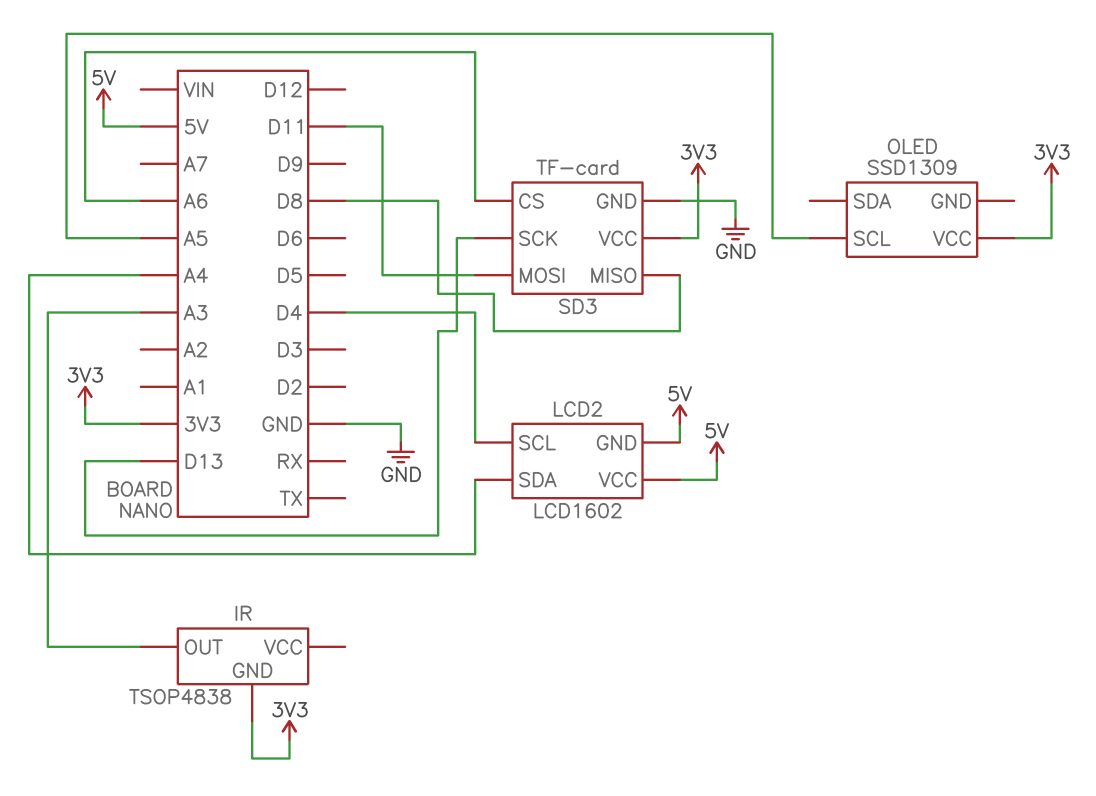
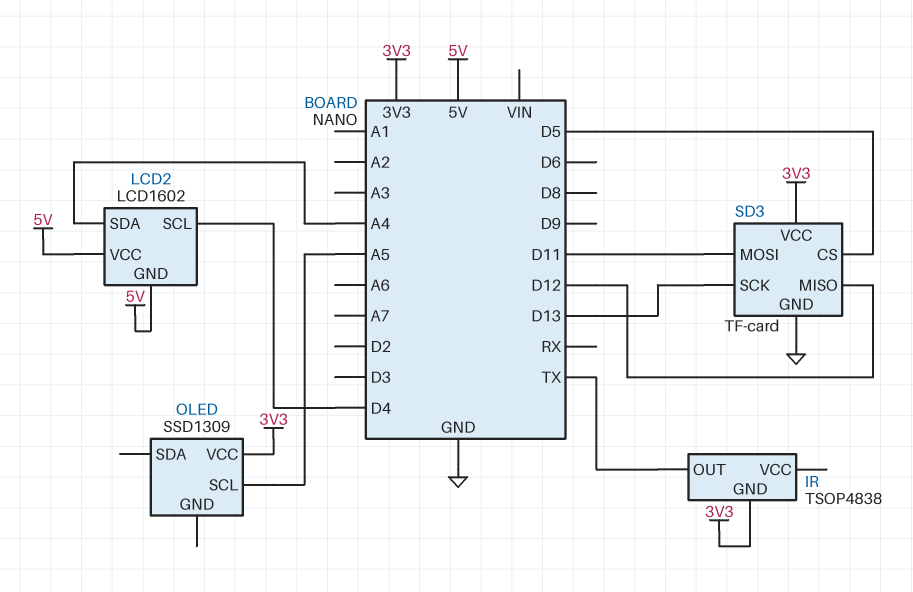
IR pin OUT: A3 -> TX
SD3 pin CS: A6 -> D5
SD3 pin MISO: D8 -> D12

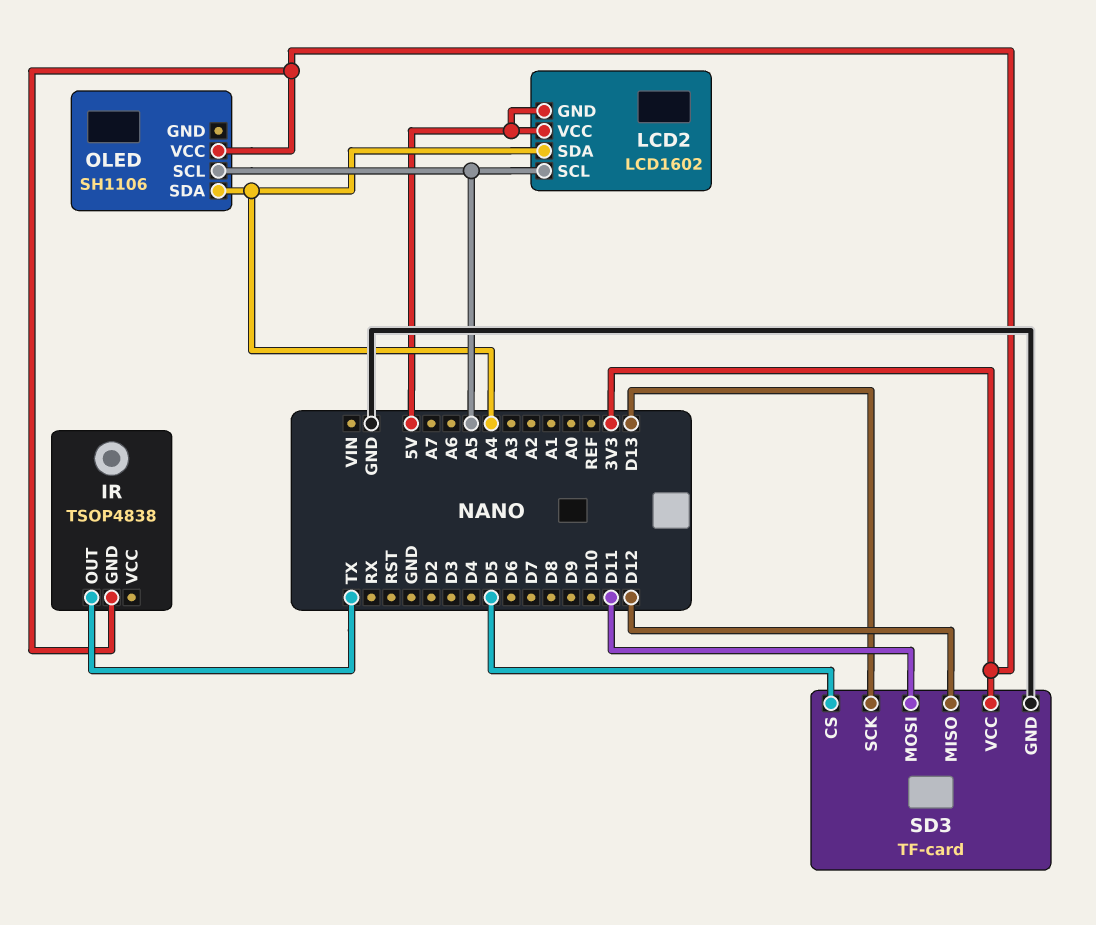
LCD2 pin SCL: D4 -> A5
OLED: SSD1309 -> SH1106
OLED pin SDA: none -> A4

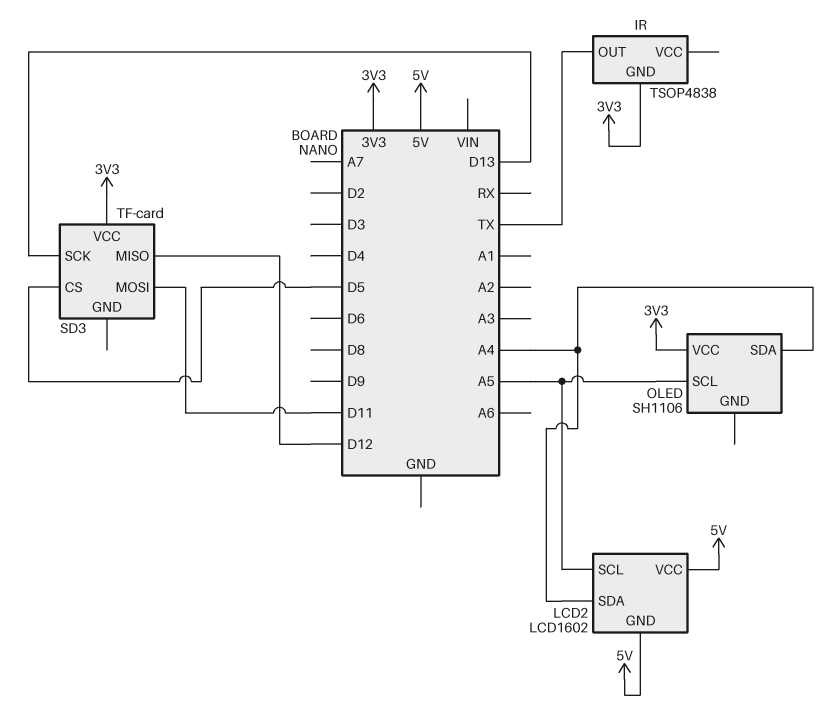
SD3 pin GND: GND -> none

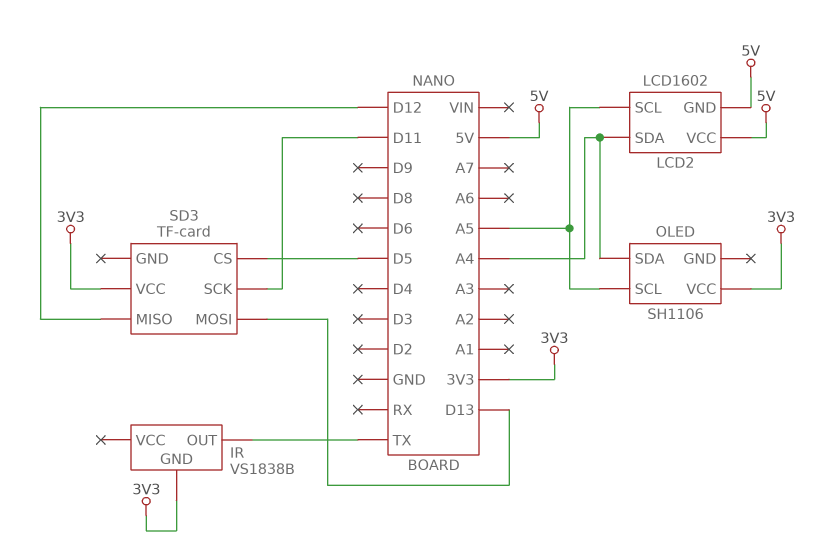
IR: TSOP4838 -> VS1838B
SD3 pin MOSI: D11 -> D13
SD3 pin SCK: D13 -> D11

